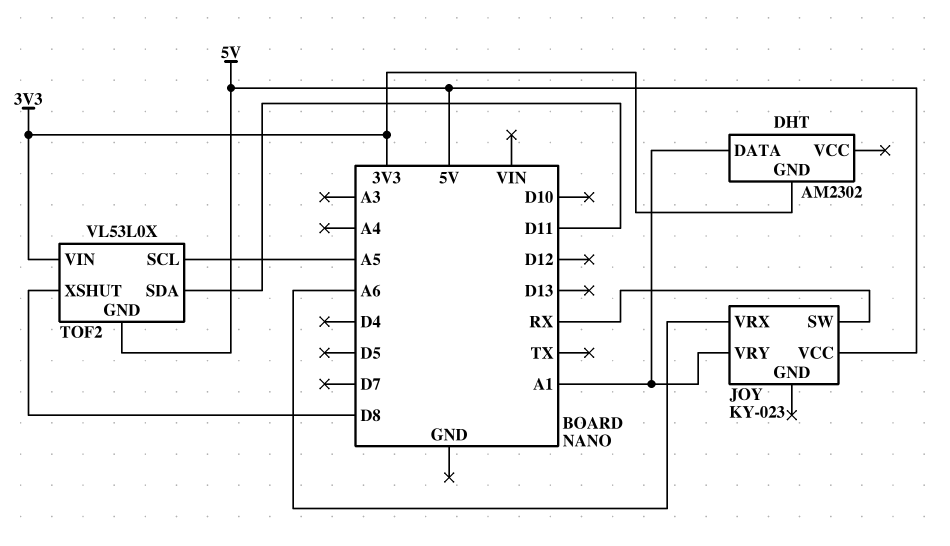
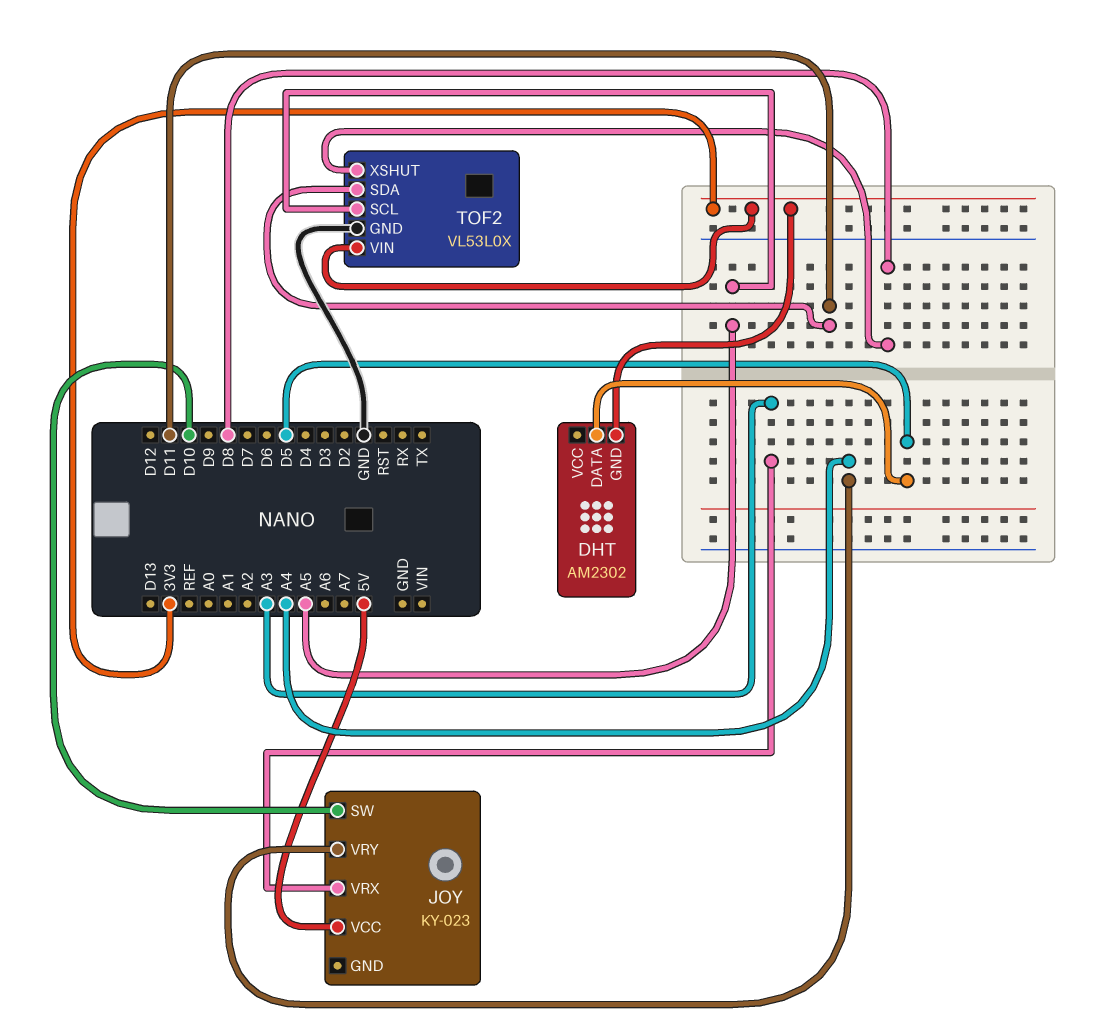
DHT pin DATA: A1 -> D5
JOY pin SW: RX -> D10
JOY pin VRX: A6 -> A3
JOY pin VRY: A1 -> A4
TOF2 pin GND: 5V -> GND

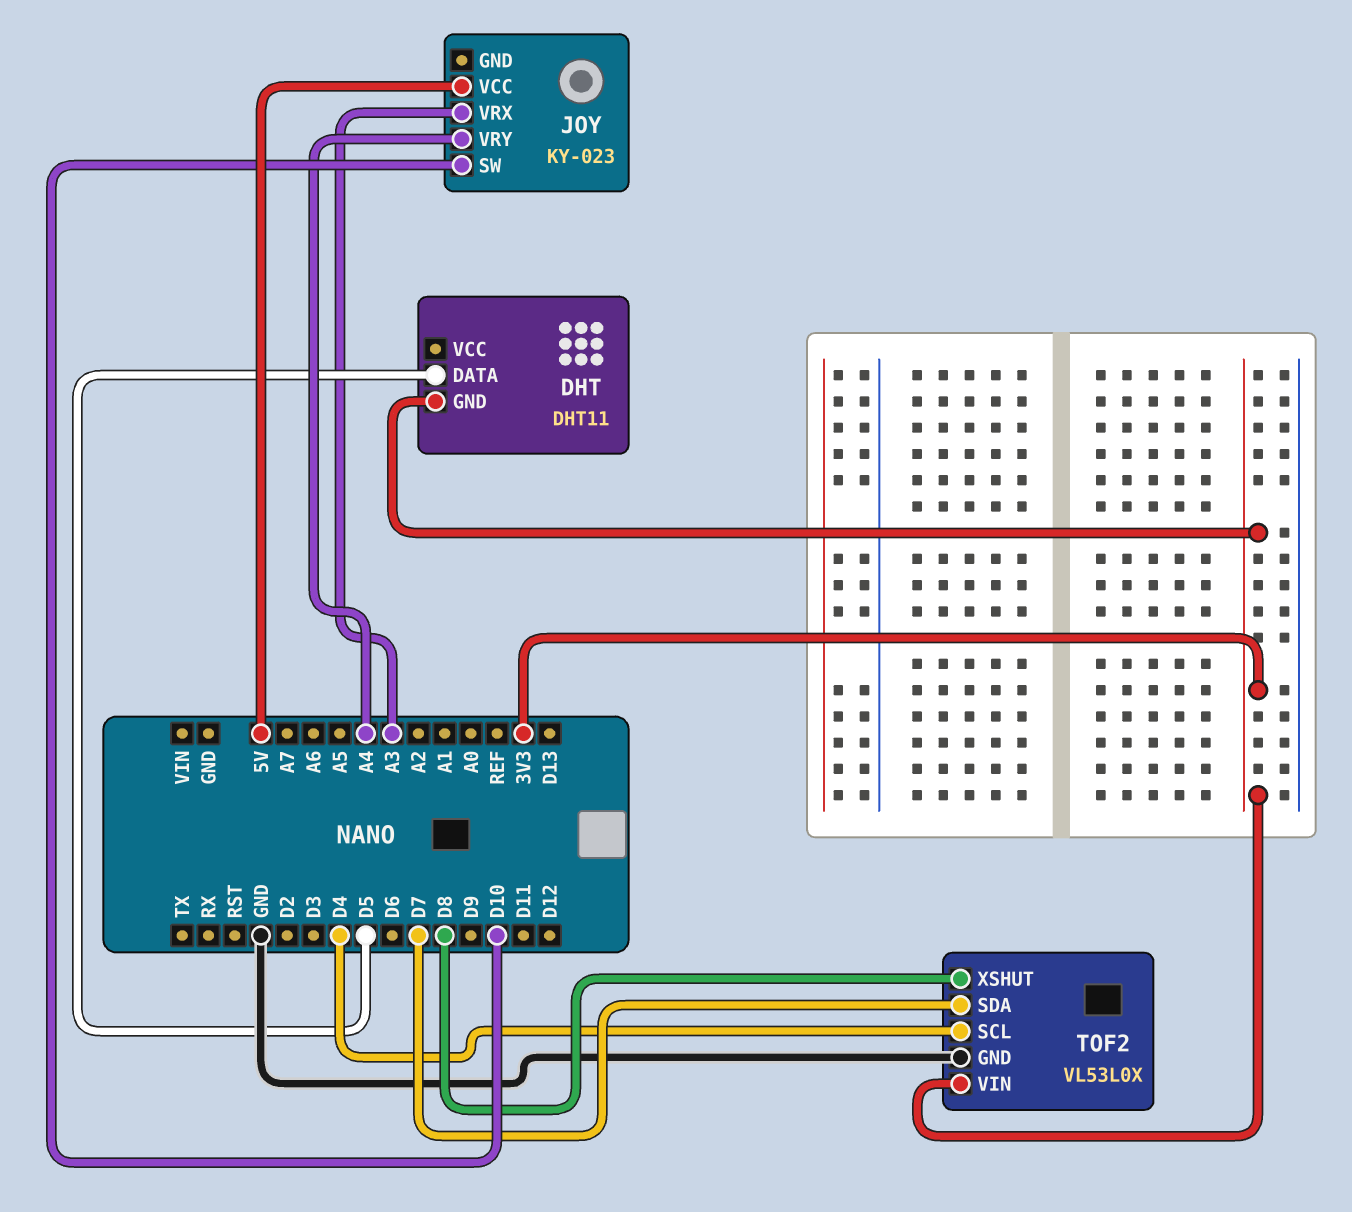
DHT: AM2302 -> DHT11
TOF2 pin SCL: A5 -> D4
TOF2 pin SDA: D11 -> D7

